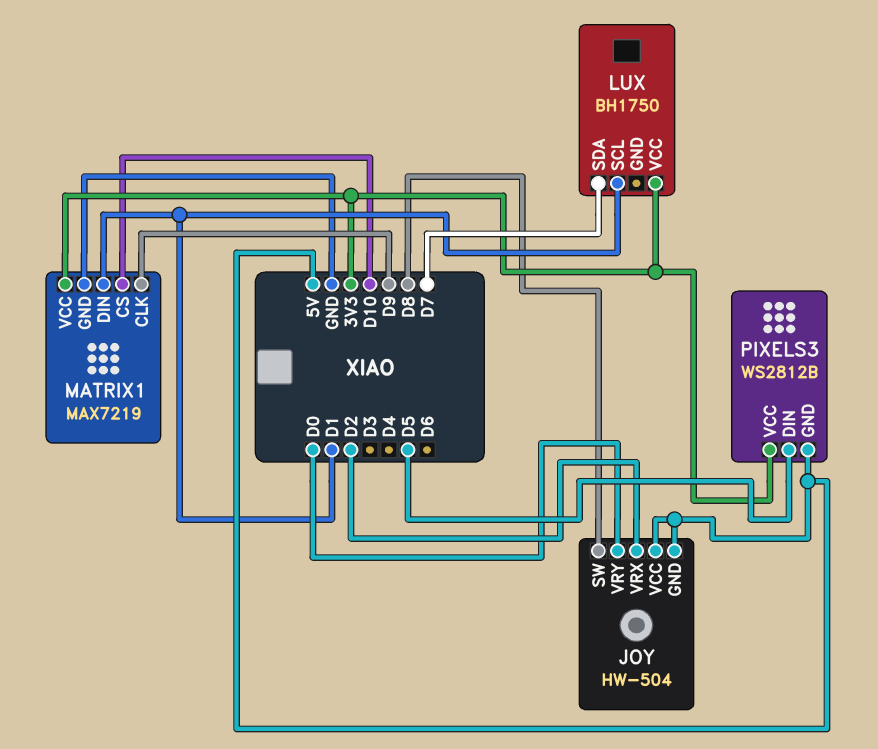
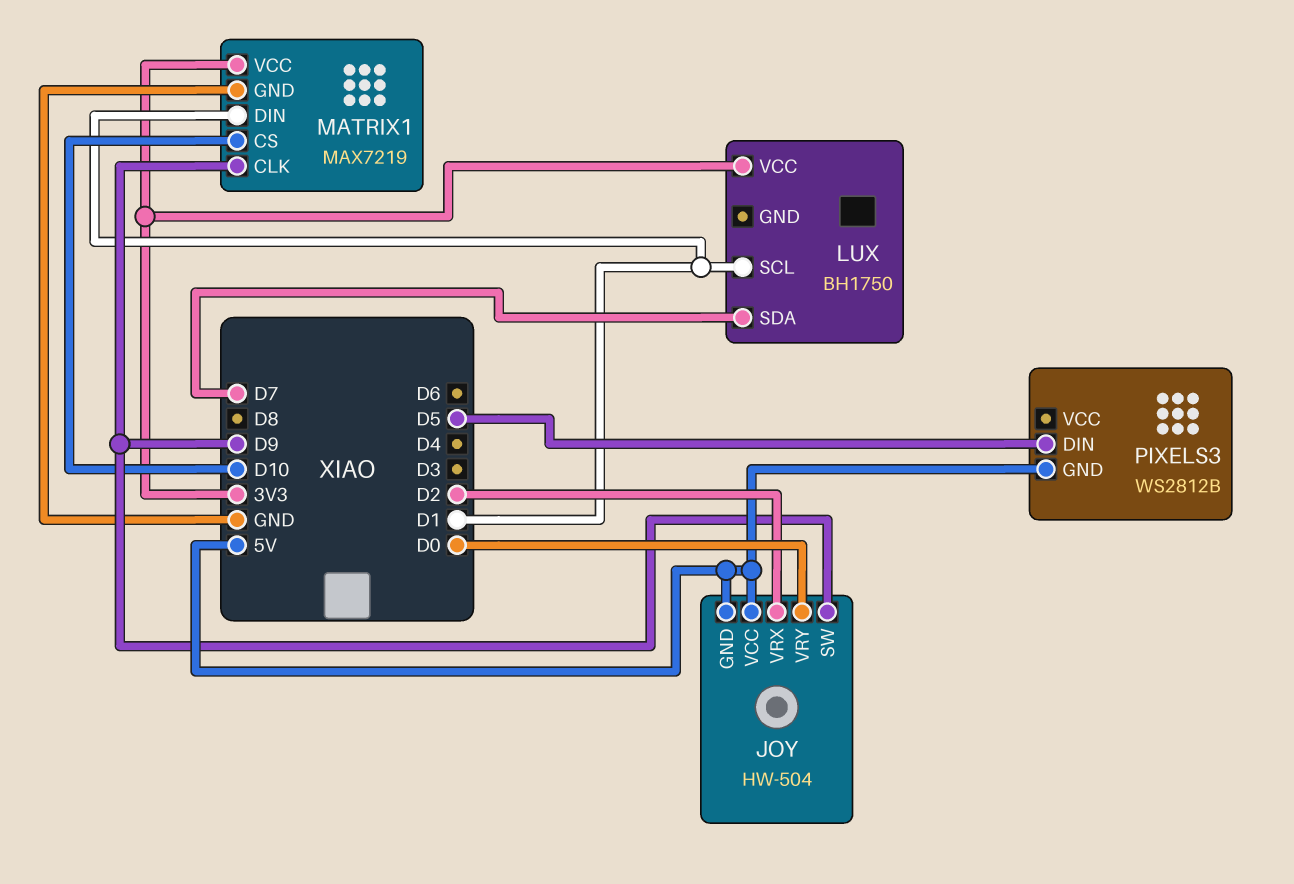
JOY pin SW: D8 -> D9
PIXELS3 pin VCC: 3V3 -> none

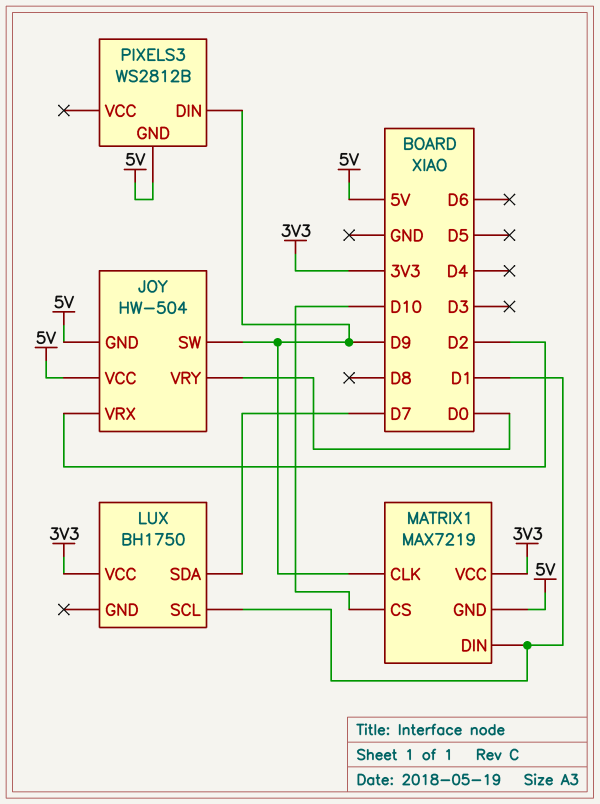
MATRIX1 pin GND: GND -> 5V
PIXELS3 pin DIN: D5 -> D9

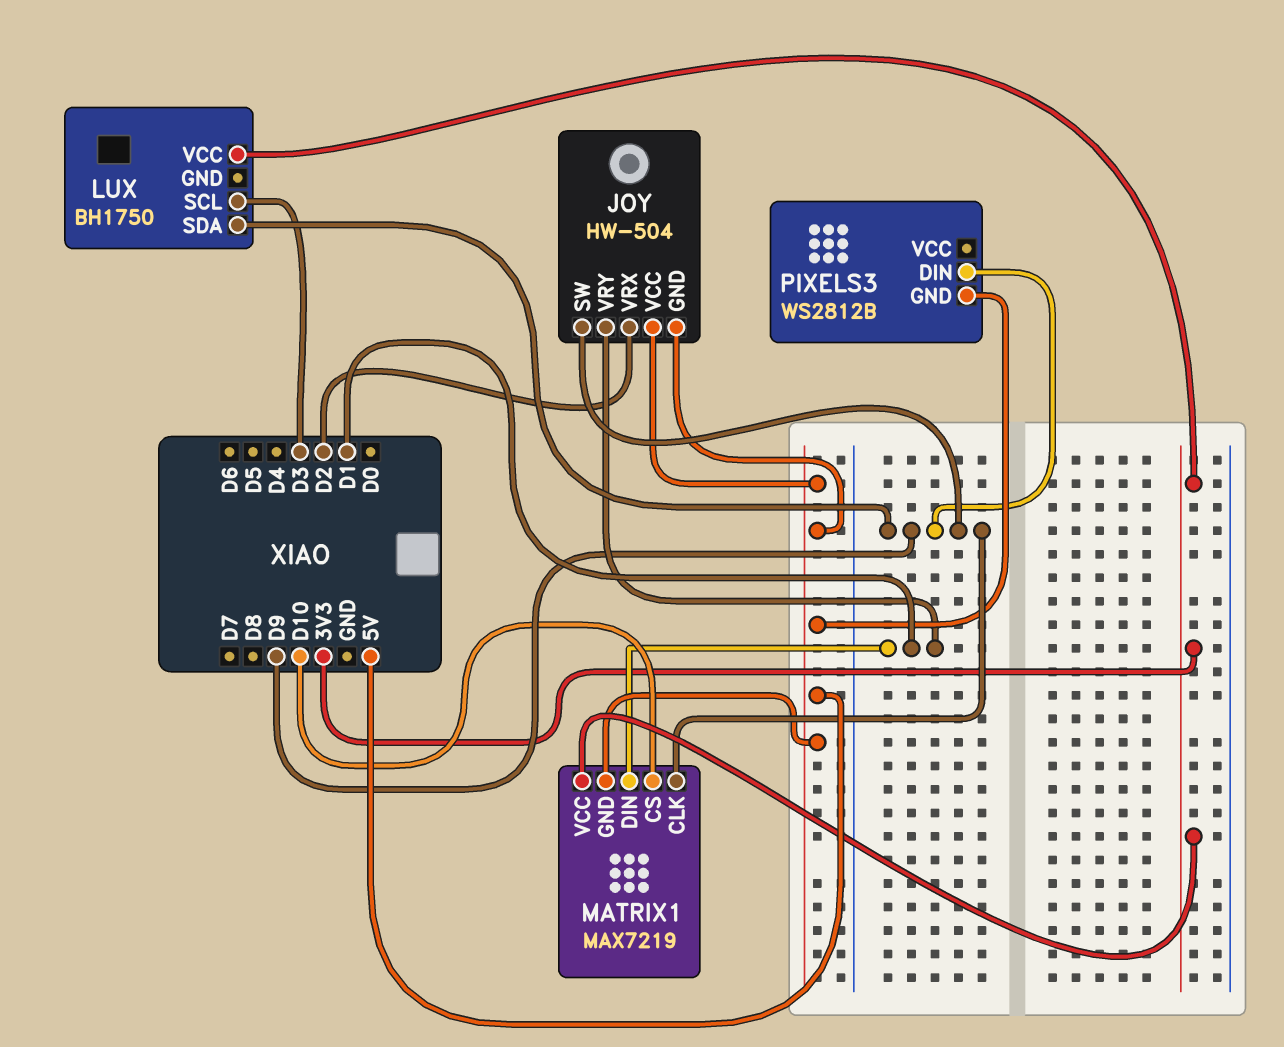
JOY pin VRY: D0 -> D1
LUX pin SCL: D1 -> D3
LUX pin SDA: D7 -> D9

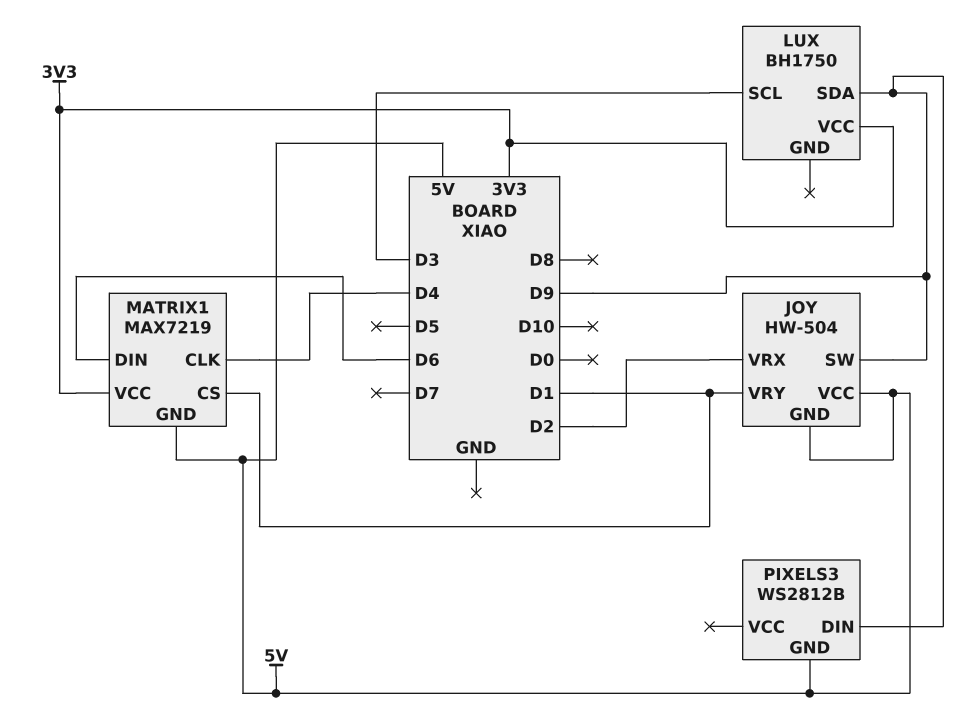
MATRIX1 pin CLK: D9 -> D4
MATRIX1 pin CS: D10 -> D1
MATRIX1 pin DIN: D1 -> D6

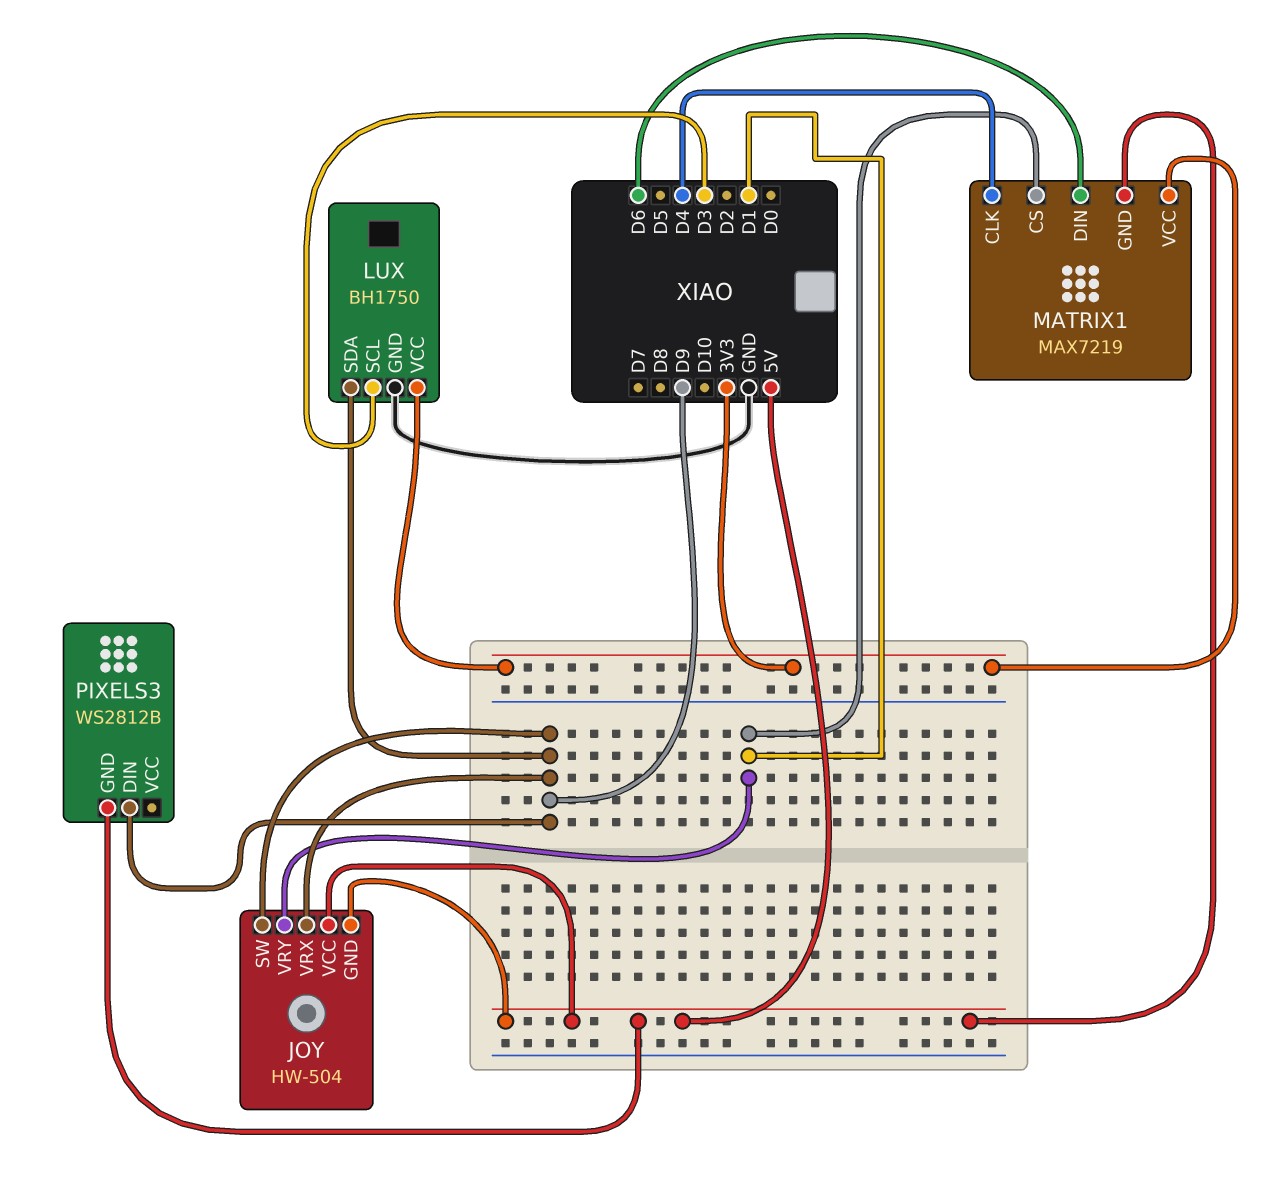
JOY pin VRX: D2 -> D9
LUX pin GND: none -> GND

